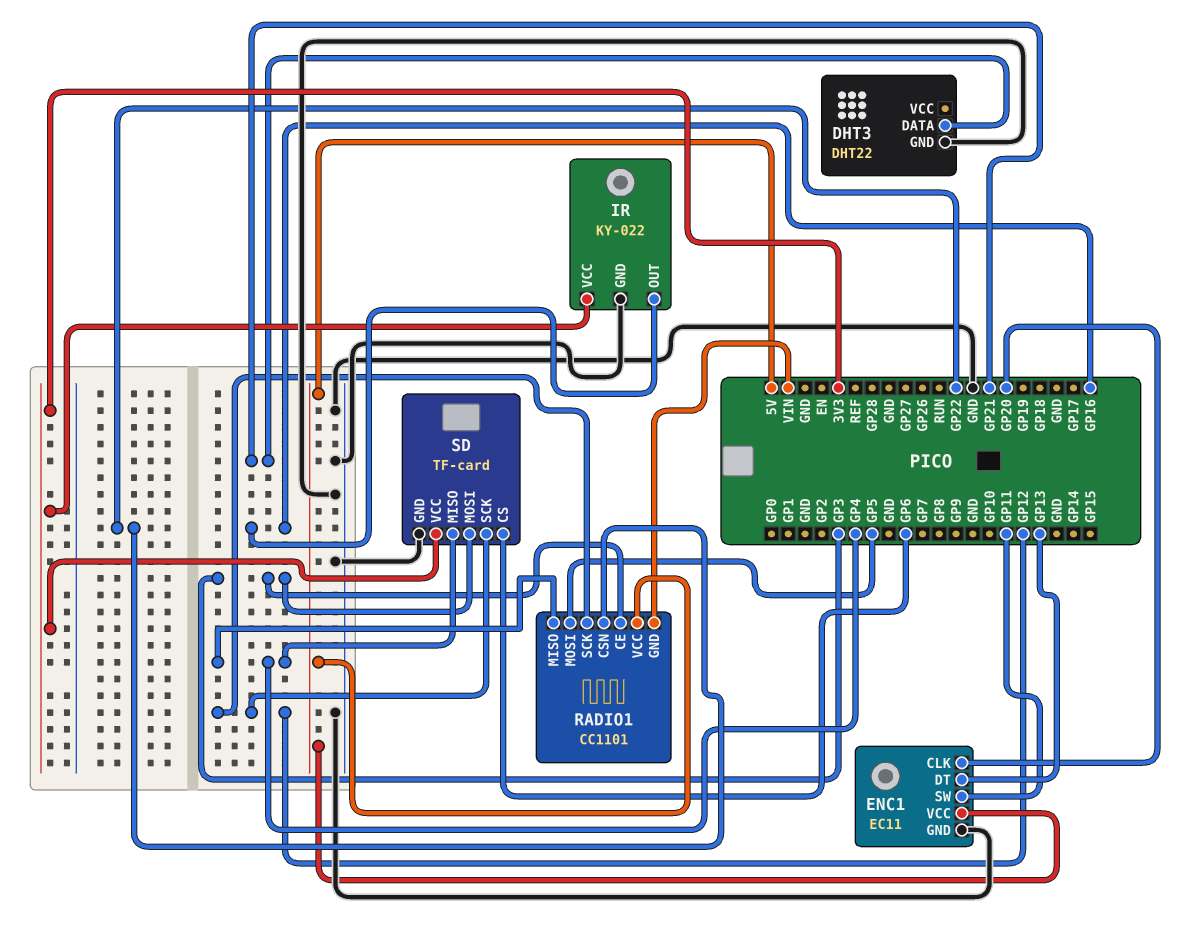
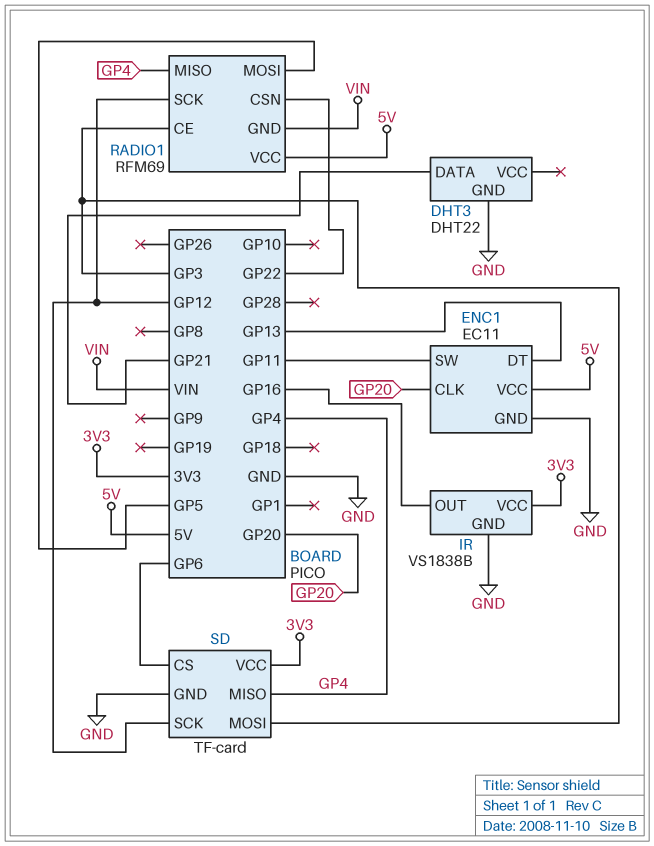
IR: KY-022 -> VS1838B
RADIO1: CC1101 -> RFM69

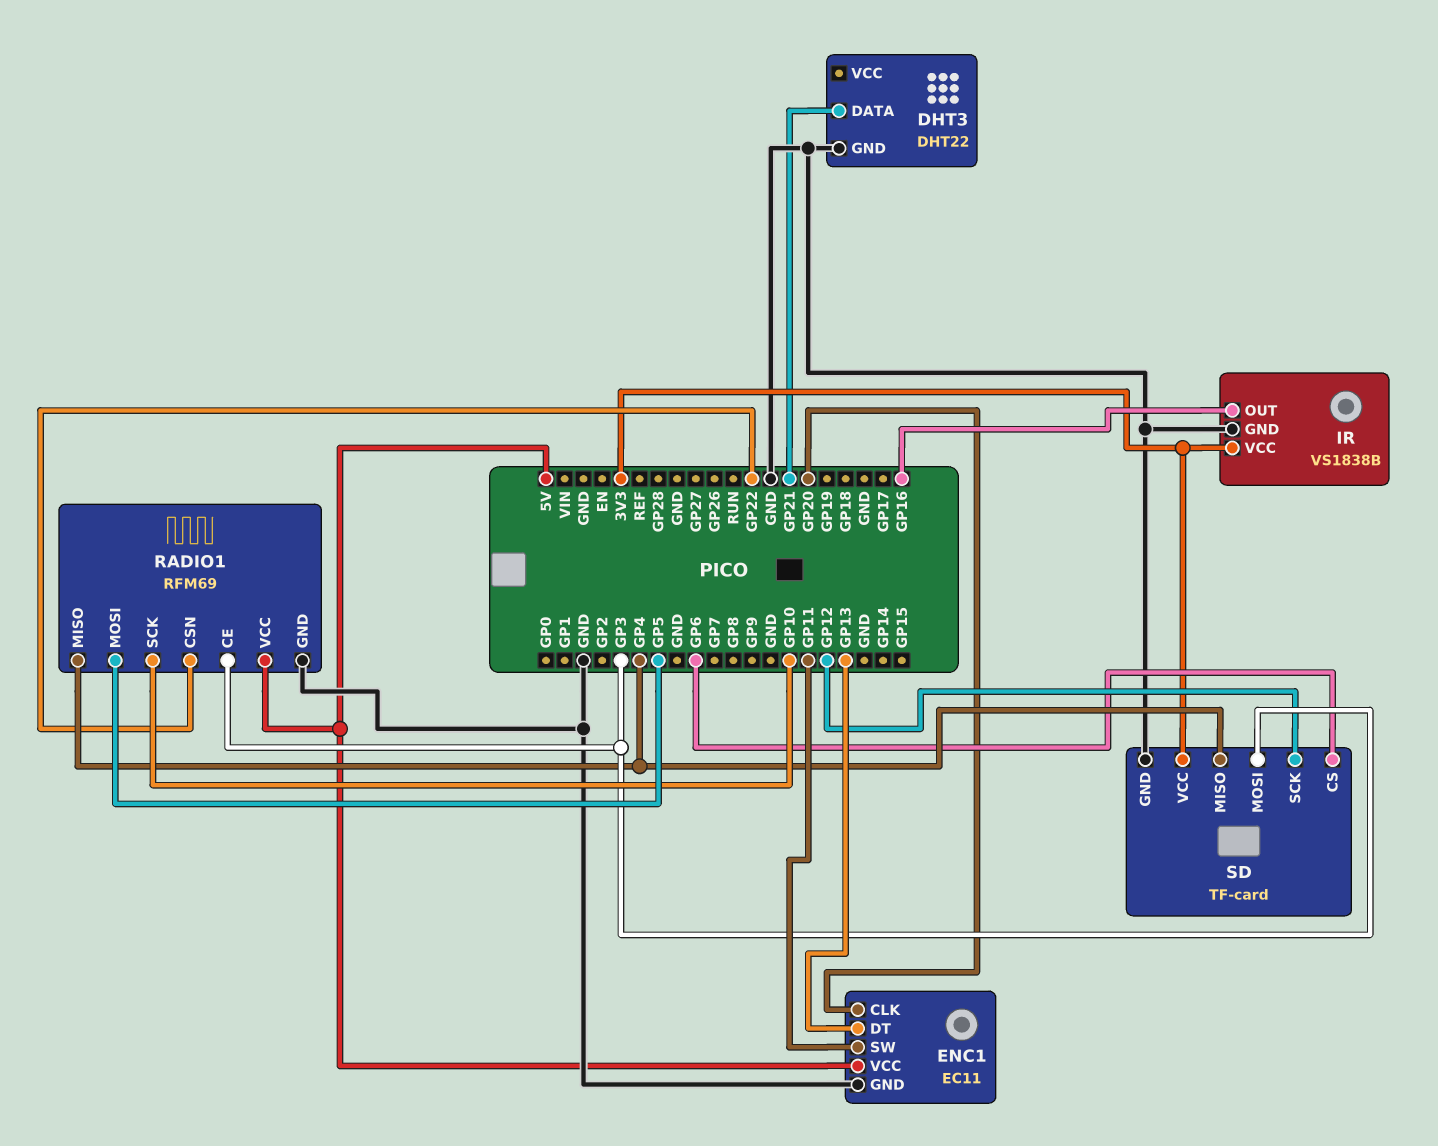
RADIO1 pin GND: VIN -> GND
RADIO1 pin SCK: GP12 -> GP10

